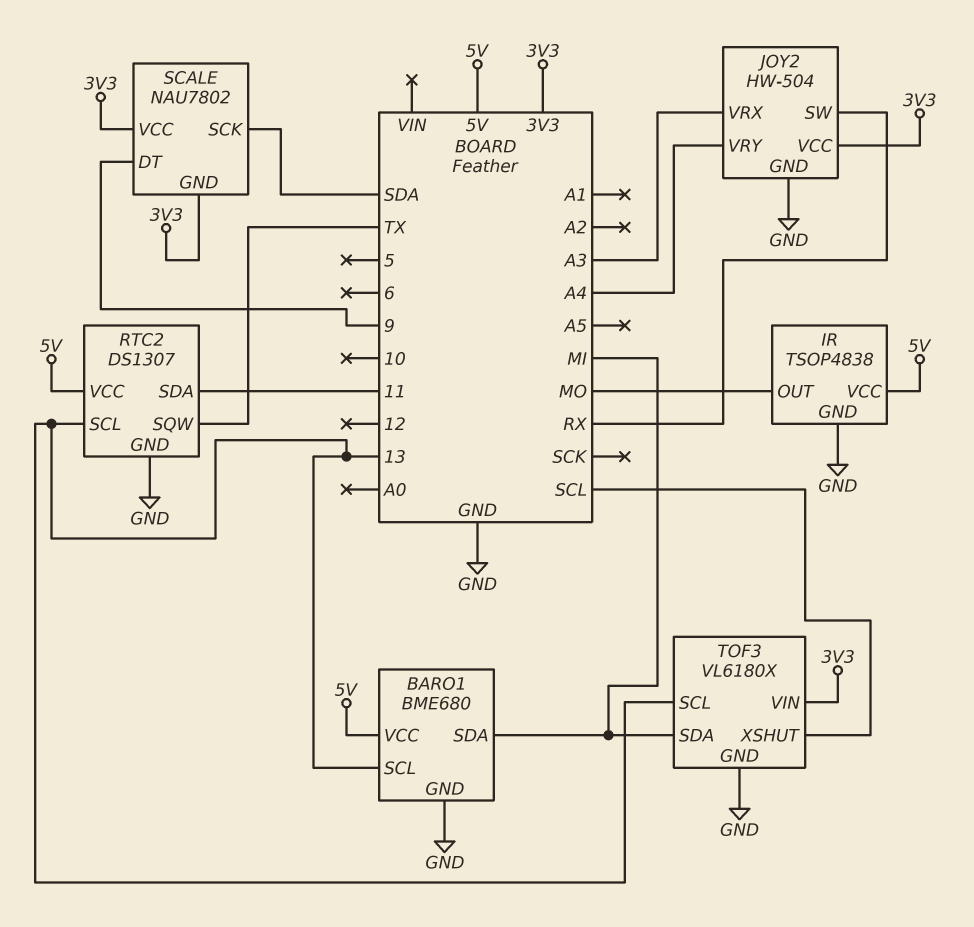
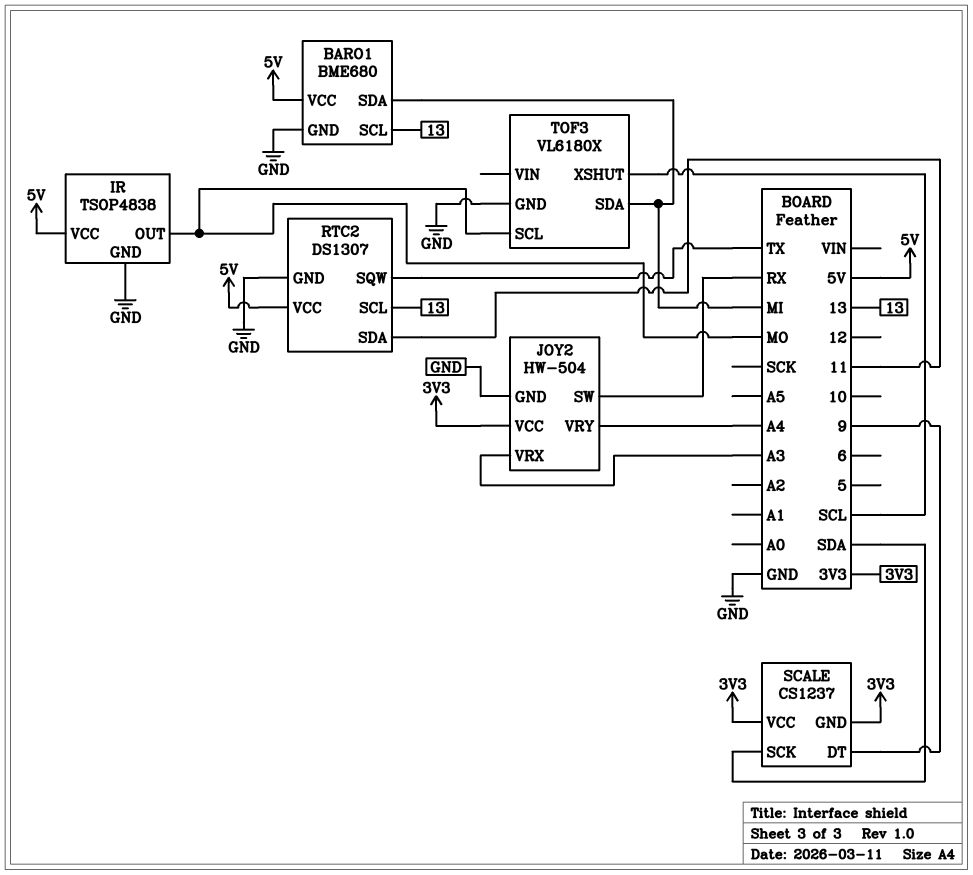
SCALE: NAU7802 -> CS1237
TOF3 pin SCL: 13 -> MO
TOF3 pin VIN: 3V3 -> none

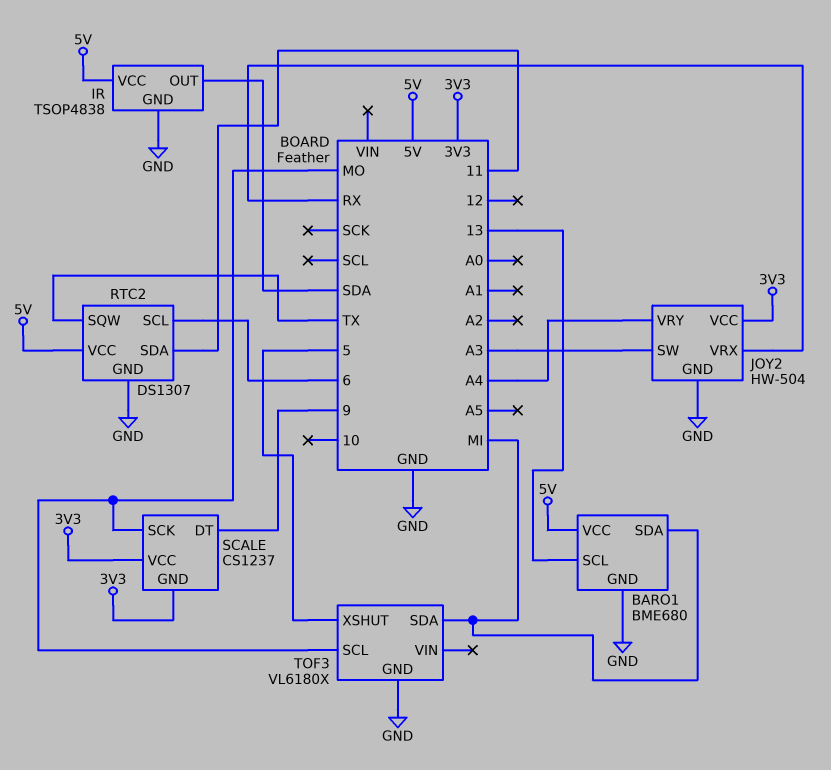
IR pin OUT: MO -> SDA
JOY2 pin SW: RX -> A3
JOY2 pin VRX: A3 -> RX
RTC2 pin SCL: 13 -> 6
SCALE pin SCK: SDA -> MO
TOF3 pin XSHUT: SCL -> 5

